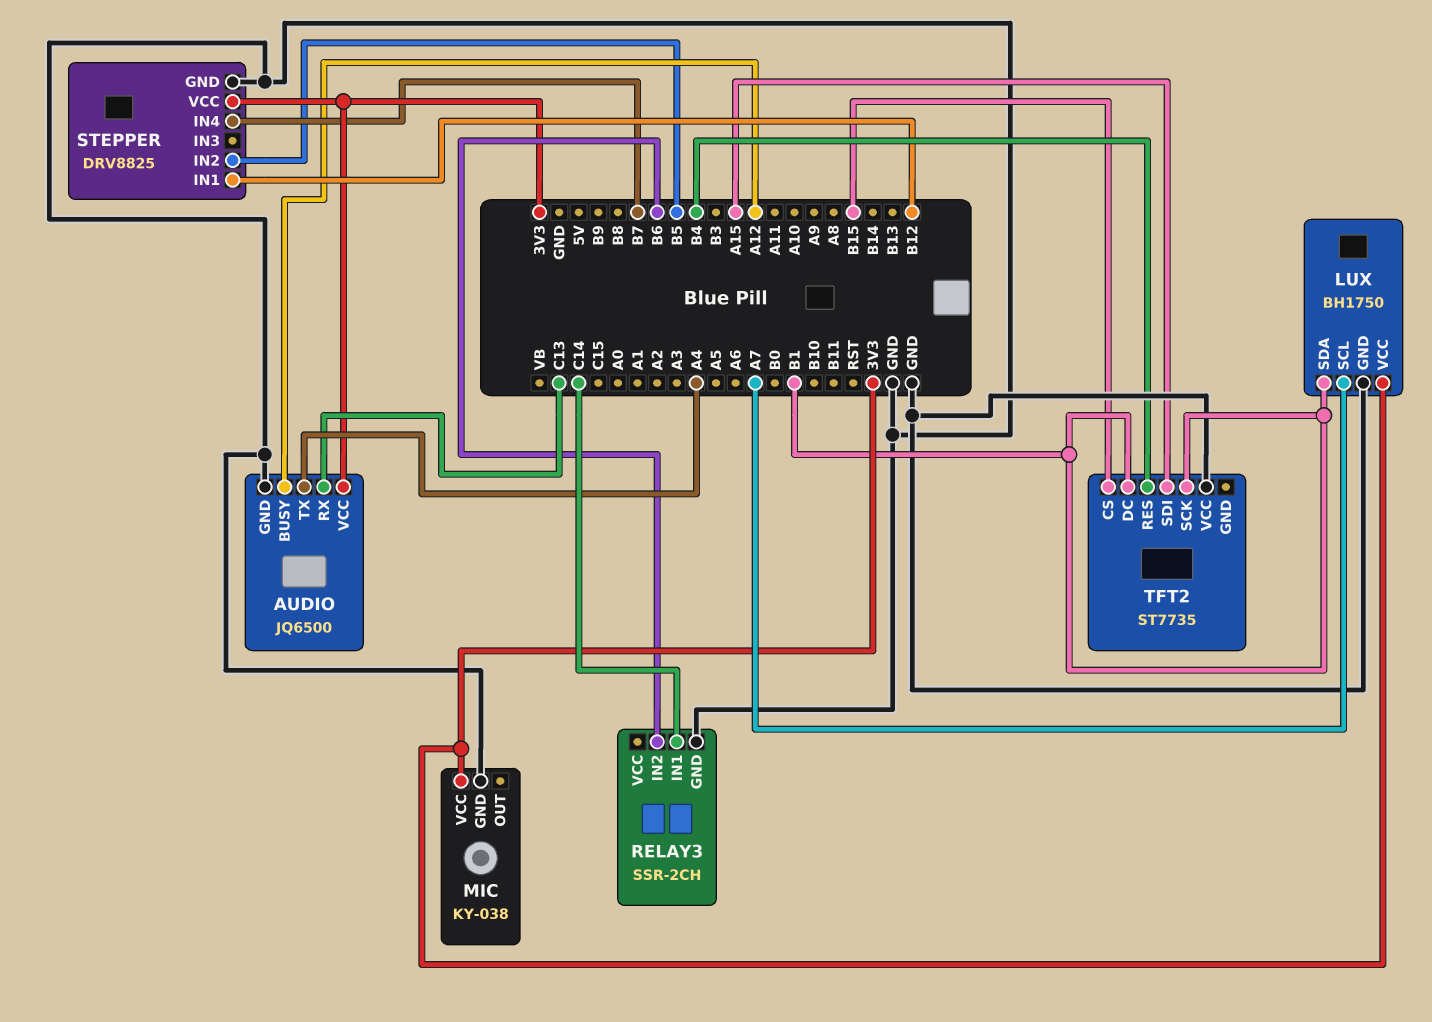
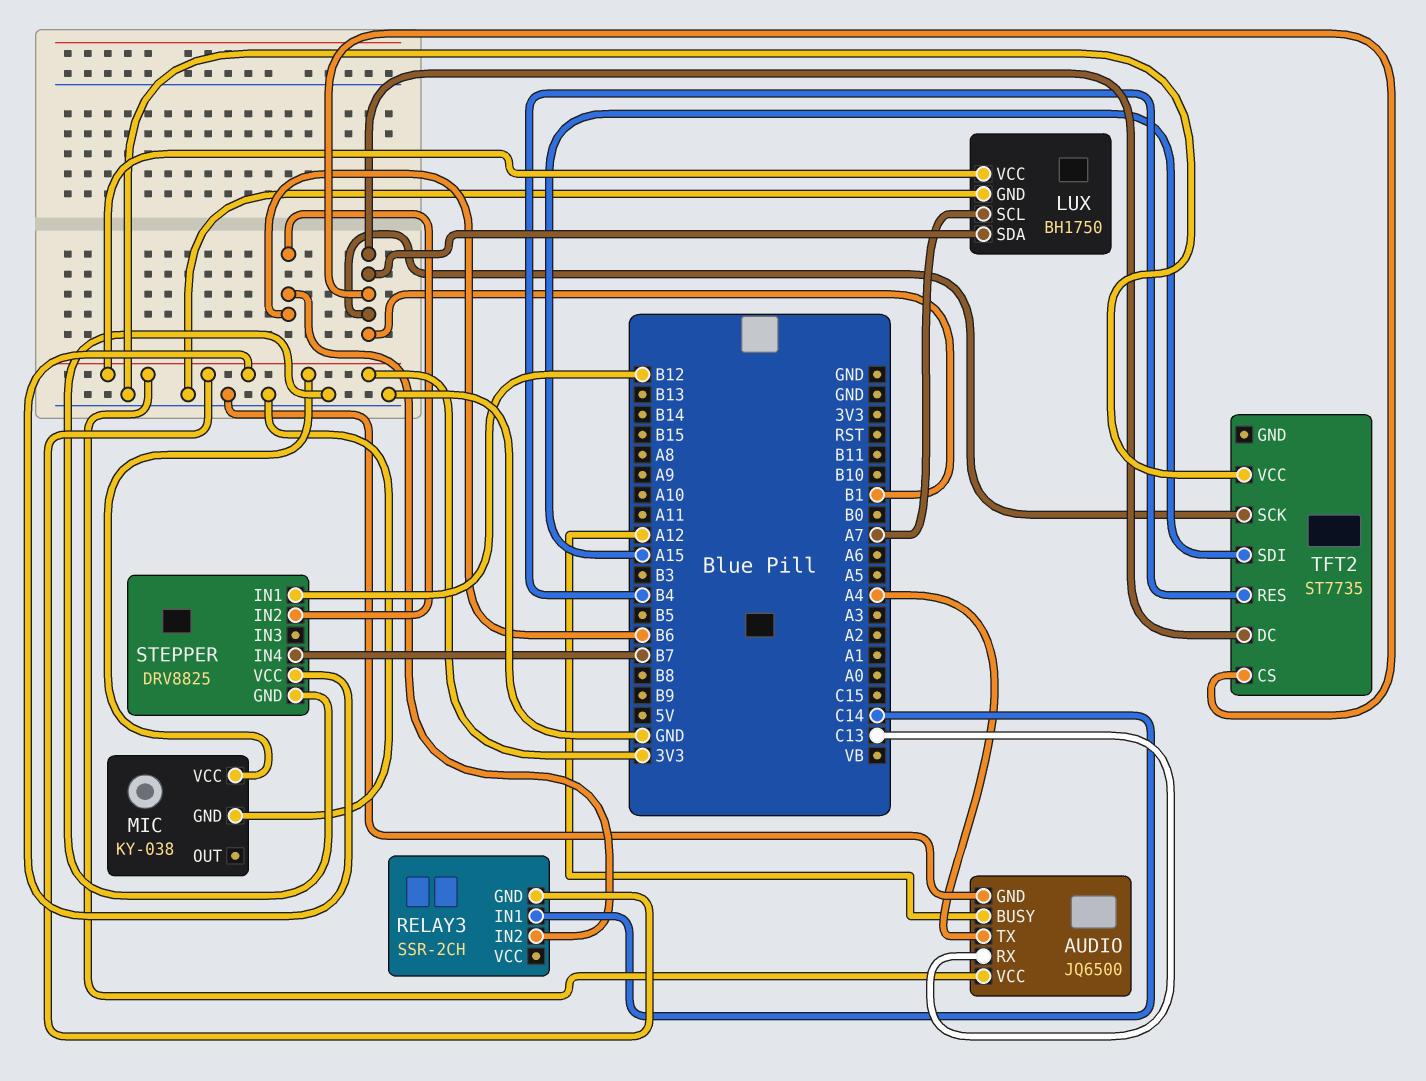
RELAY3 pin GND: GND -> 3V3
STEPPER pin IN2: B5 -> B6
TFT2 pin CS: B15 -> B1

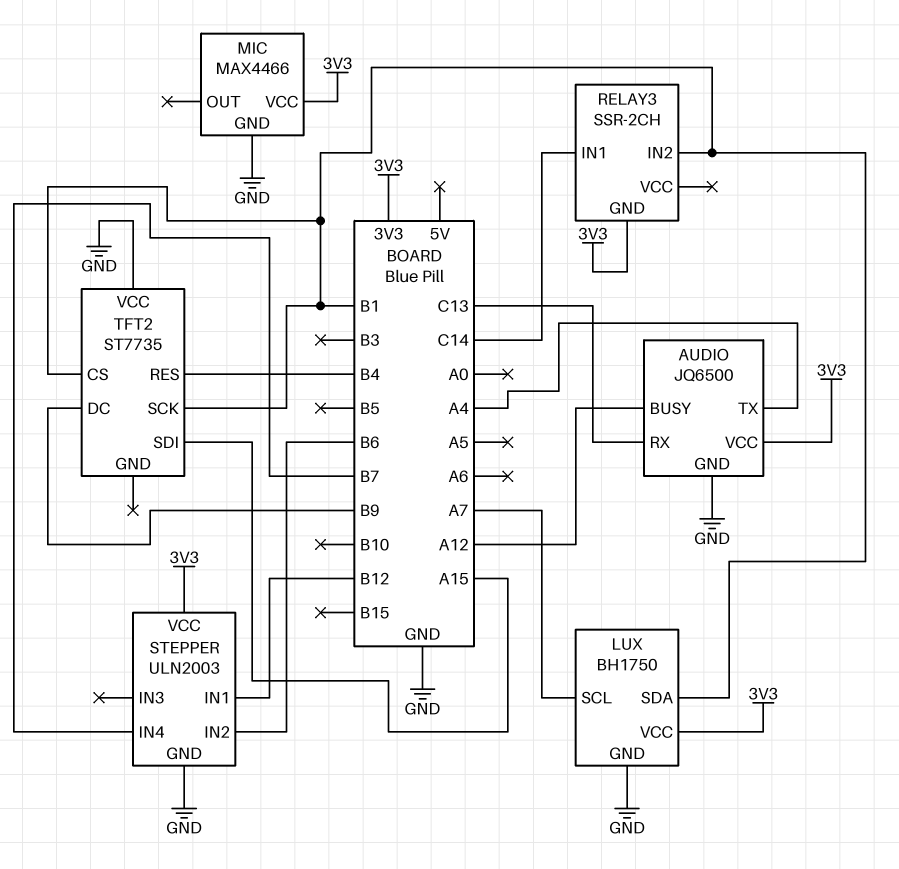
MIC: KY-038 -> MAX4466
RELAY3 pin IN2: B6 -> B1
STEPPER: DRV8825 -> ULN2003
TFT2 pin DC: B1 -> B9

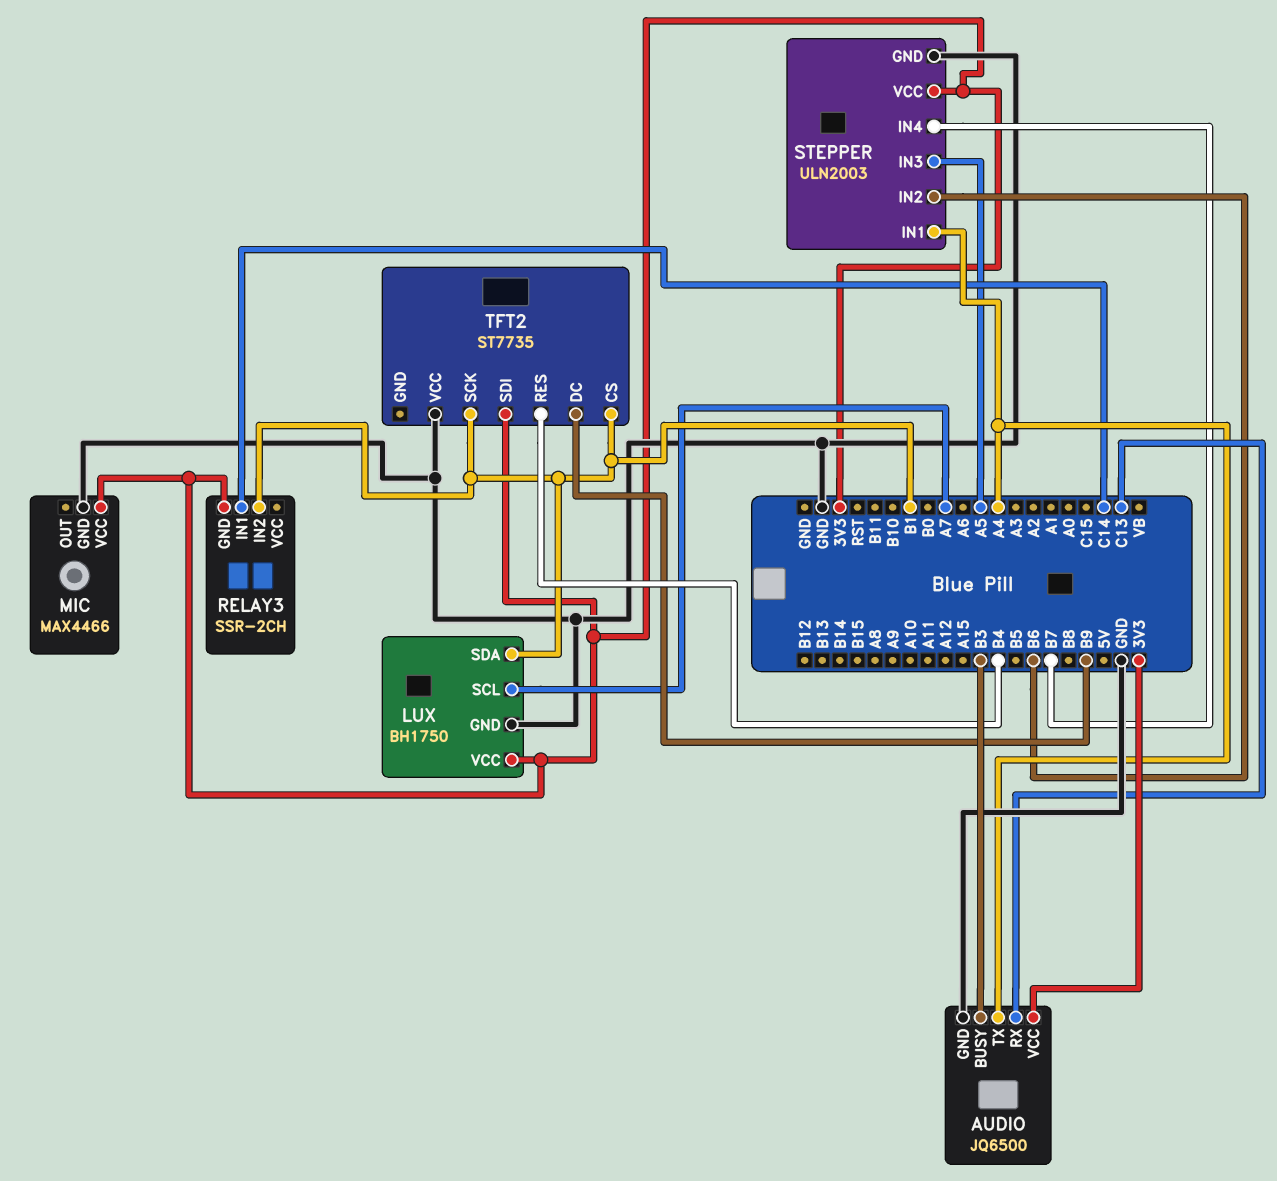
AUDIO pin BUSY: A12 -> B3
STEPPER pin IN1: B12 -> A4
STEPPER pin IN3: none -> A5
TFT2 pin SDI: A15 -> 3V3

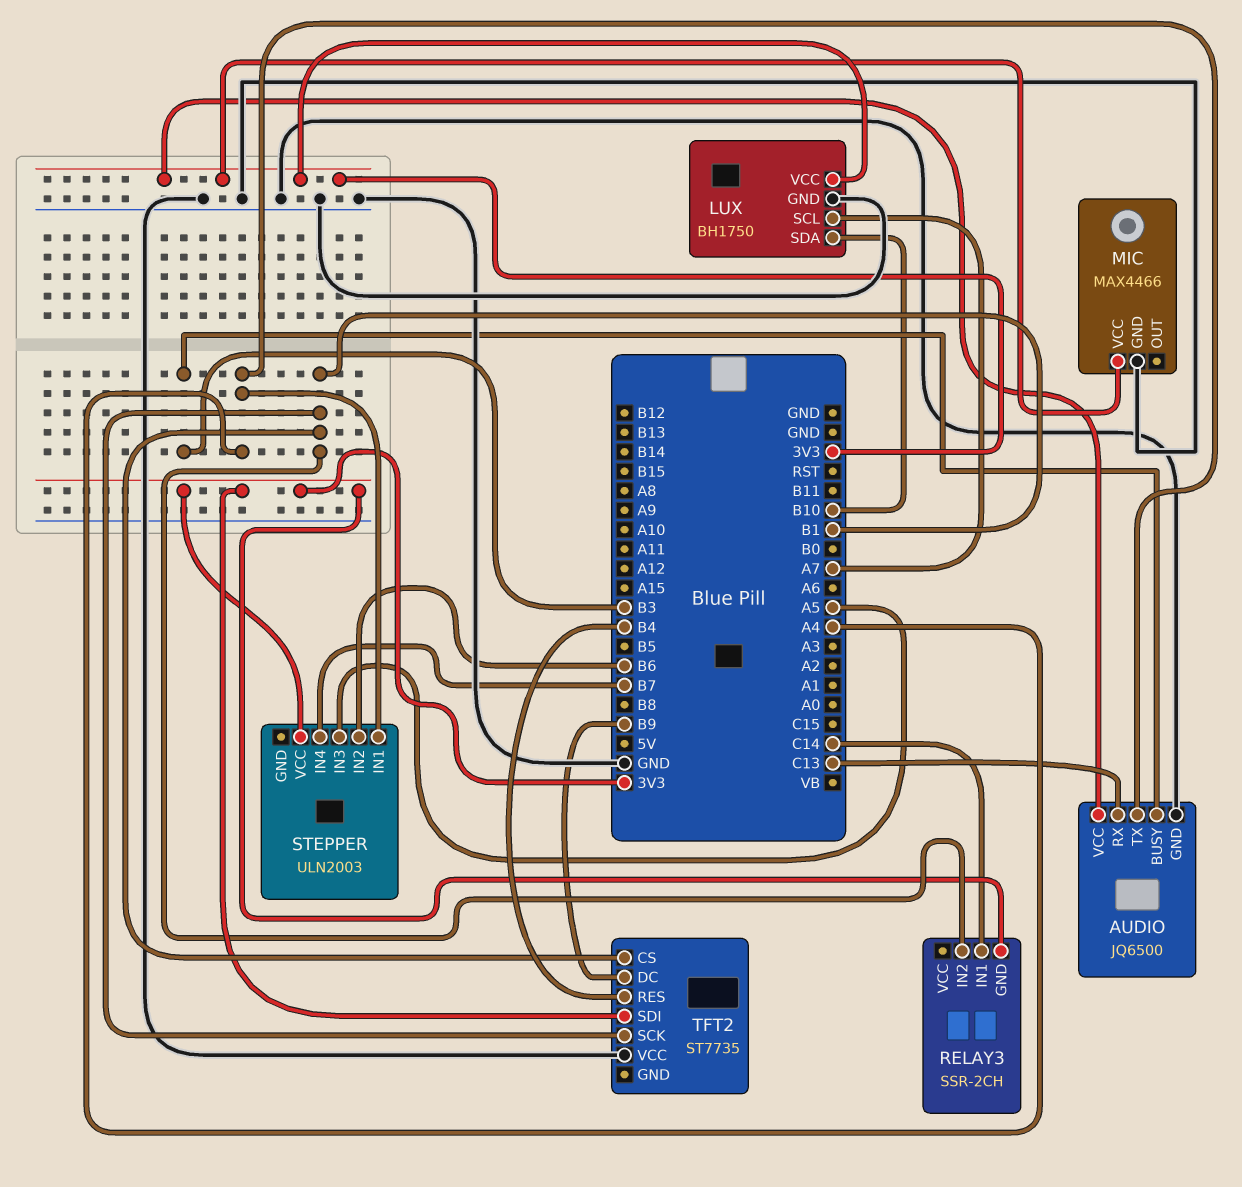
LUX pin SDA: B1 -> B10
STEPPER pin GND: GND -> none

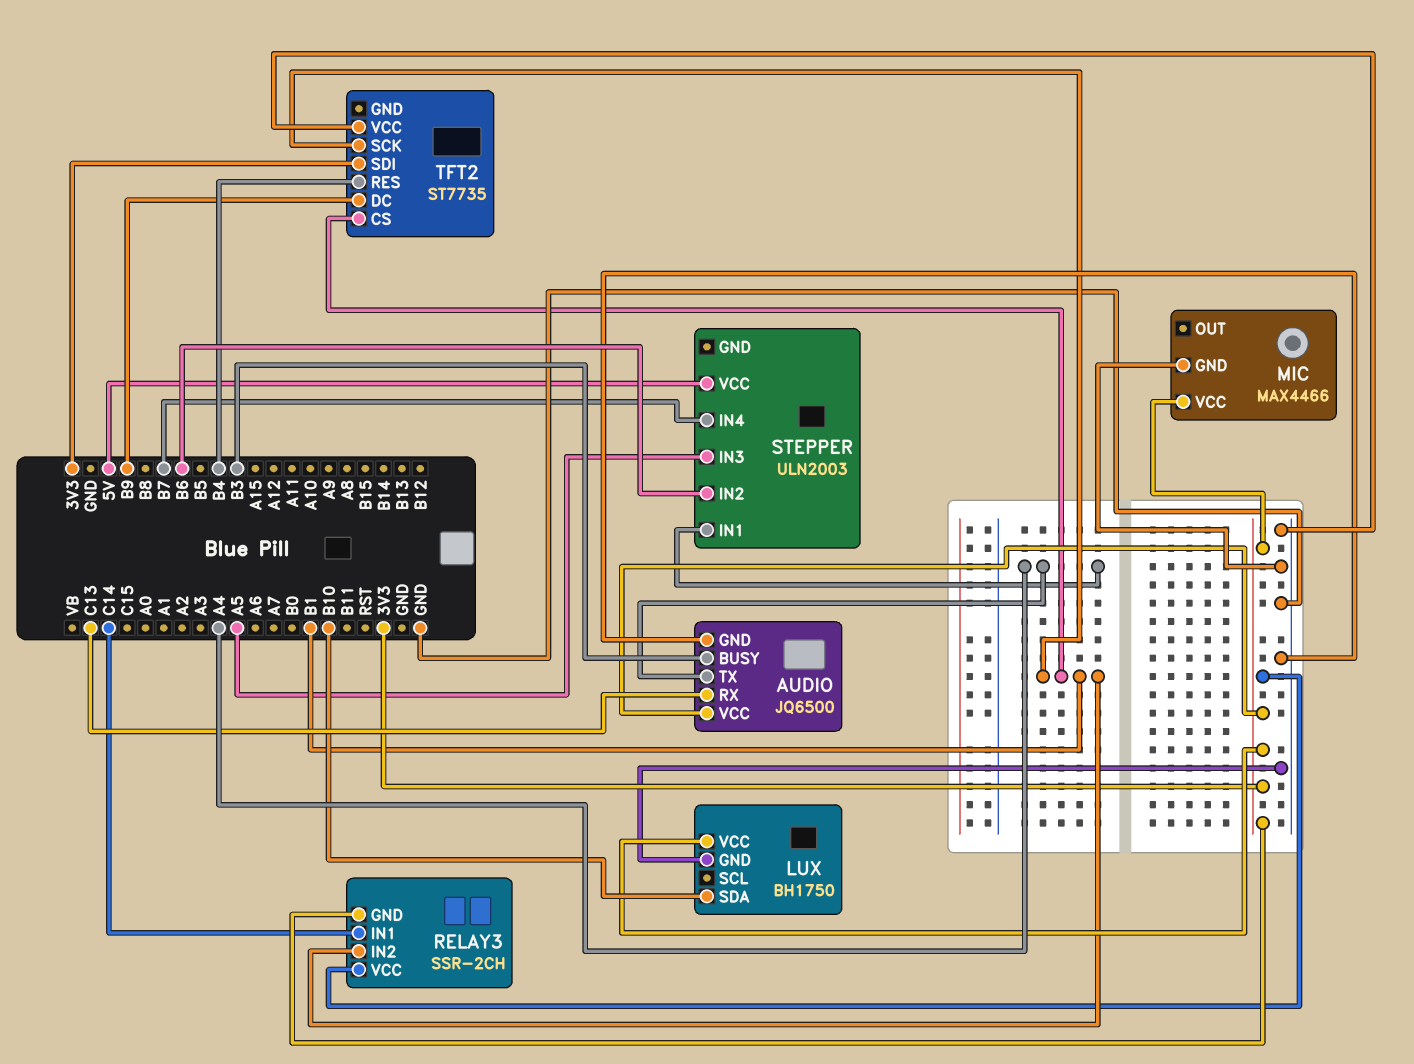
LUX pin SCL: A7 -> none
RELAY3 pin VCC: none -> 3V3
STEPPER pin VCC: 3V3 -> 5V

